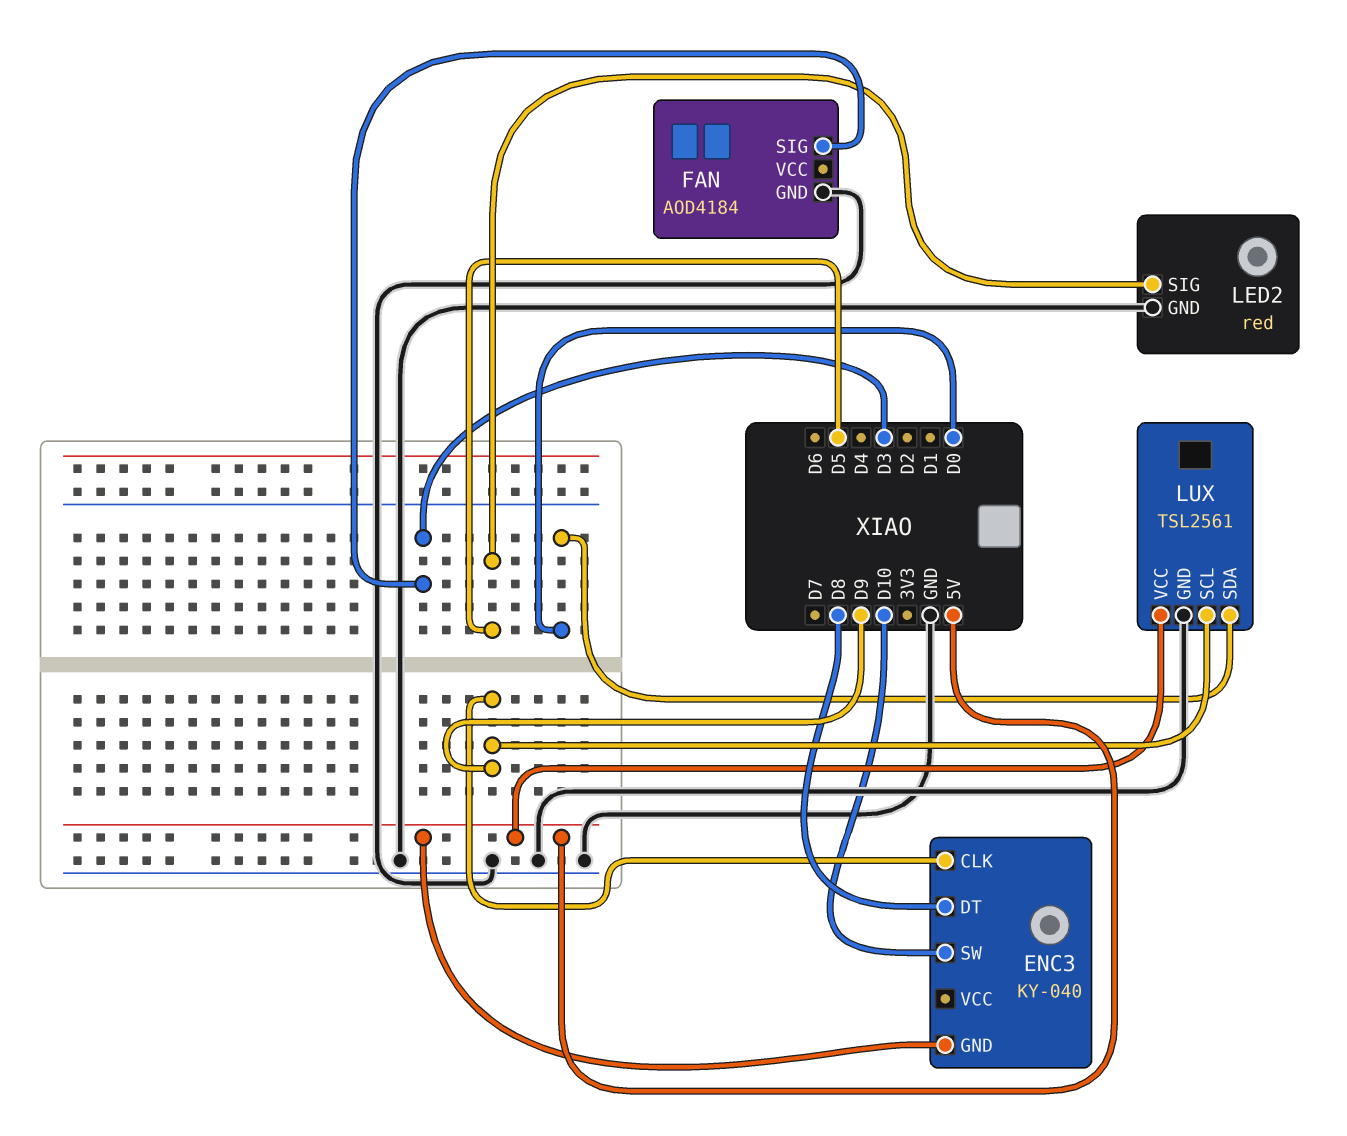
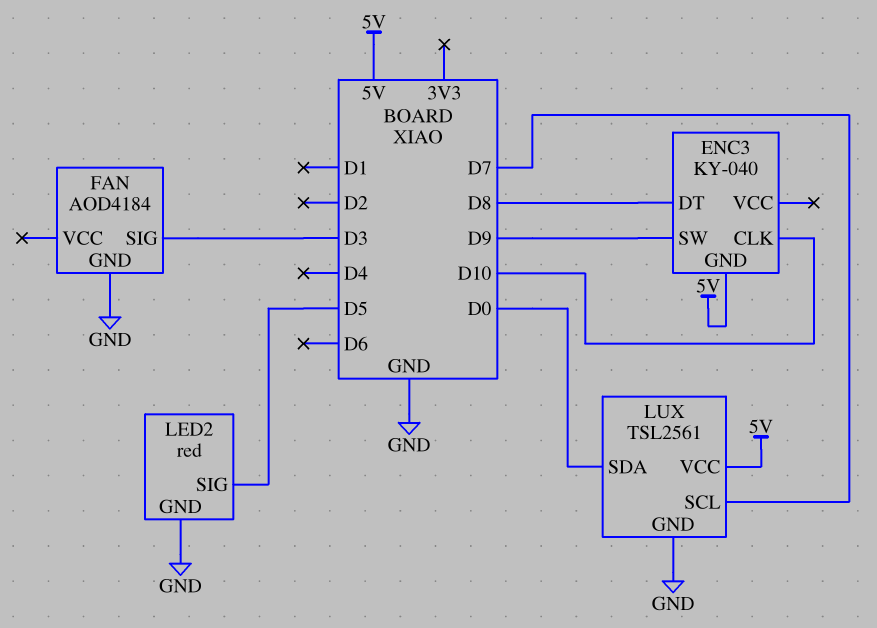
ENC3 pin CLK: D9 -> D10
ENC3 pin SW: D10 -> D9
LUX pin SCL: D9 -> D7

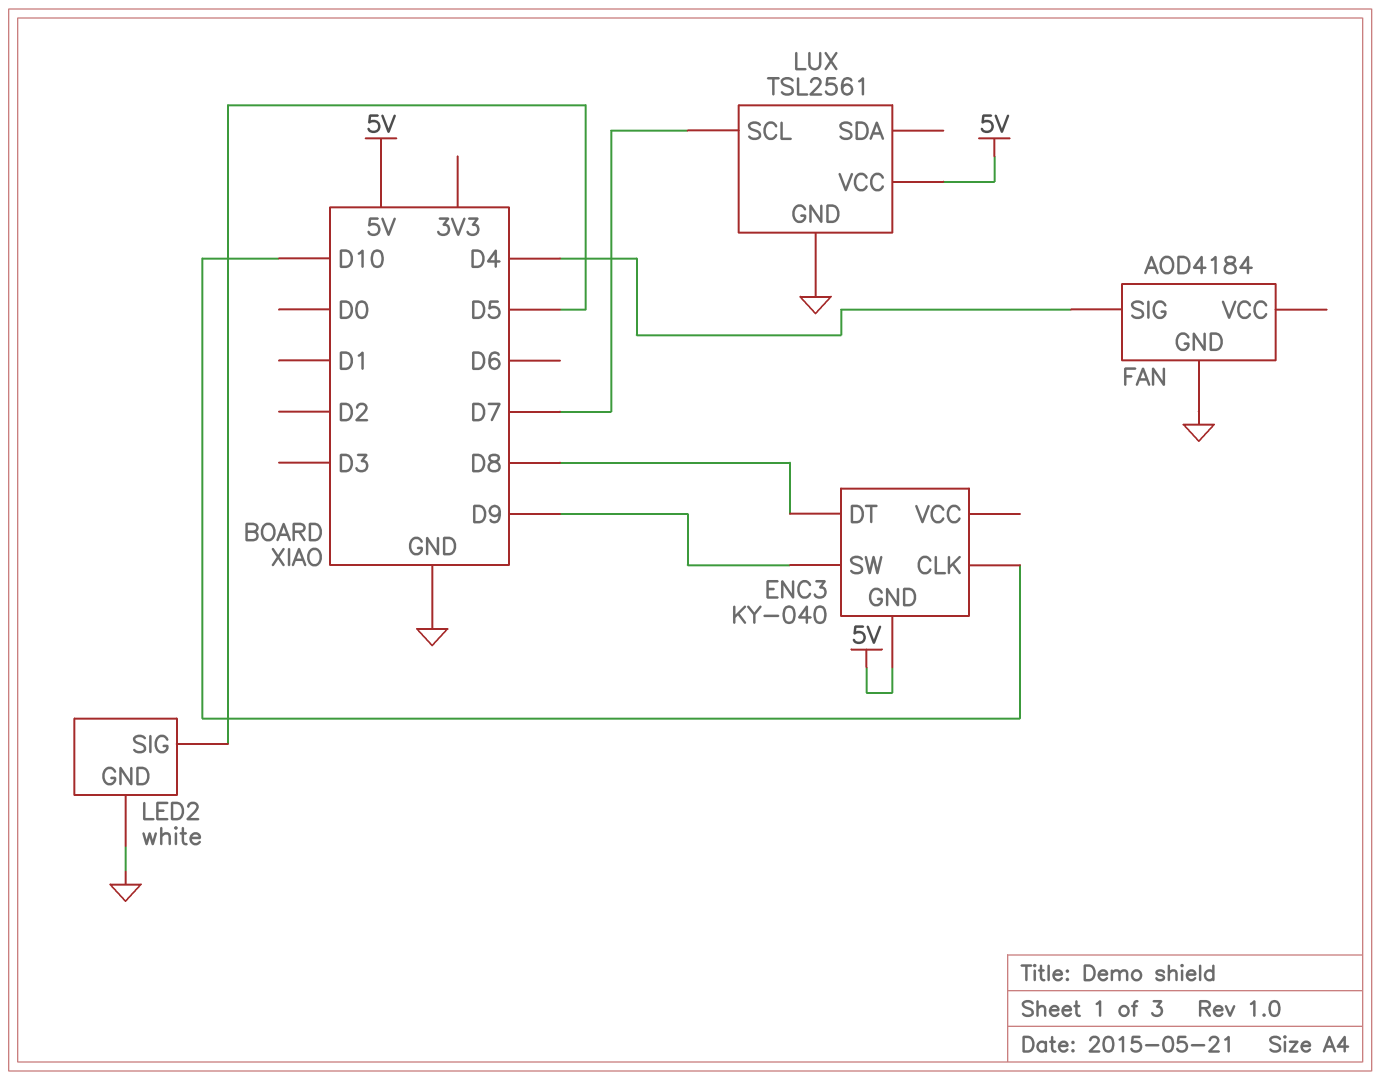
FAN pin SIG: D3 -> D4
LED2: red -> white
LUX pin SDA: D0 -> none

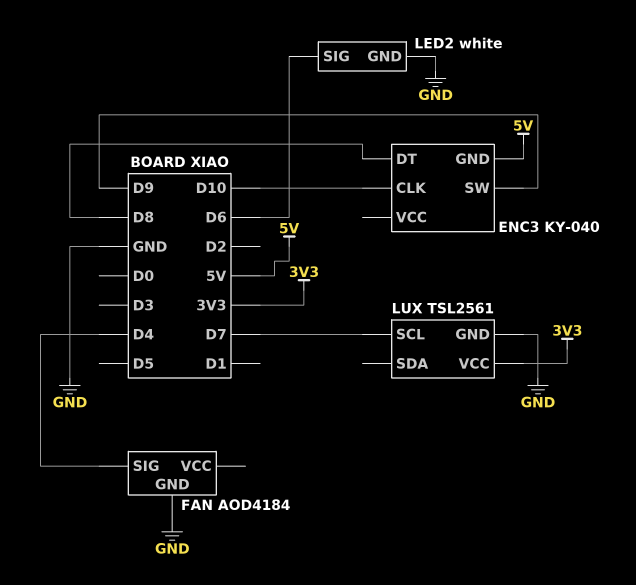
LED2 pin SIG: D5 -> D6
LUX pin VCC: 5V -> 3V3

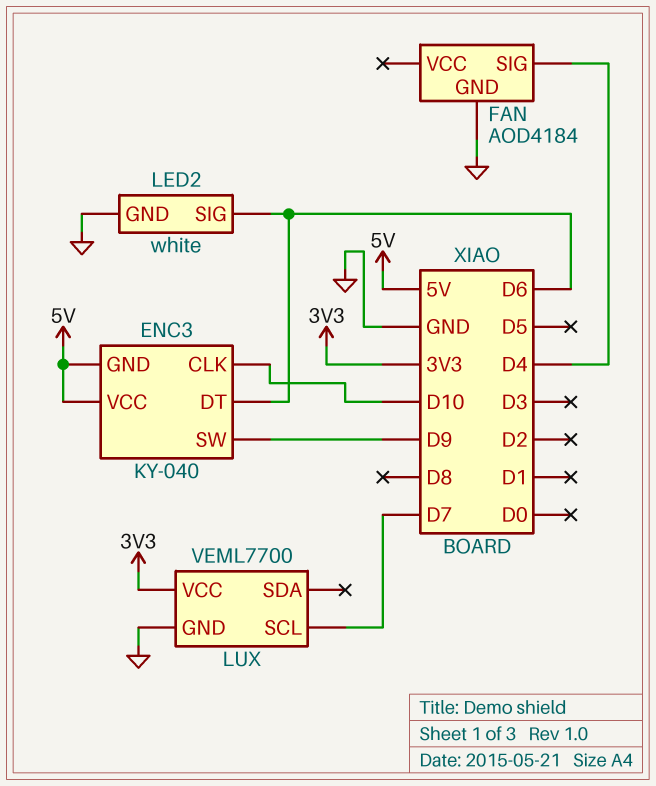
ENC3 pin DT: D8 -> D6
ENC3 pin VCC: none -> 5V
LUX: TSL2561 -> VEML7700

